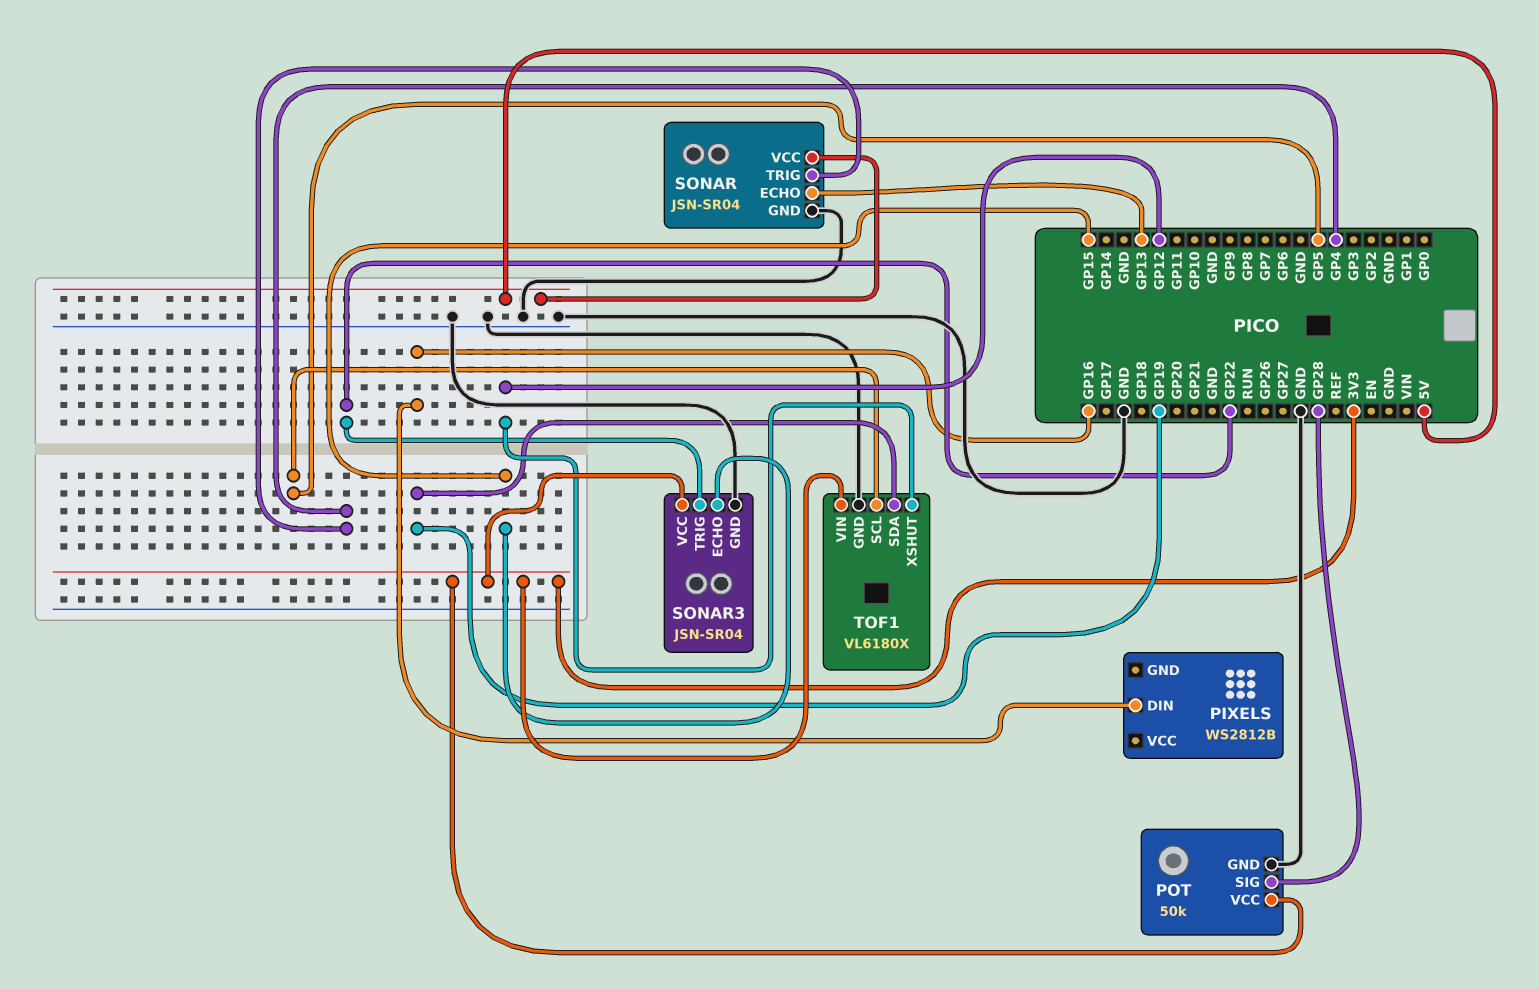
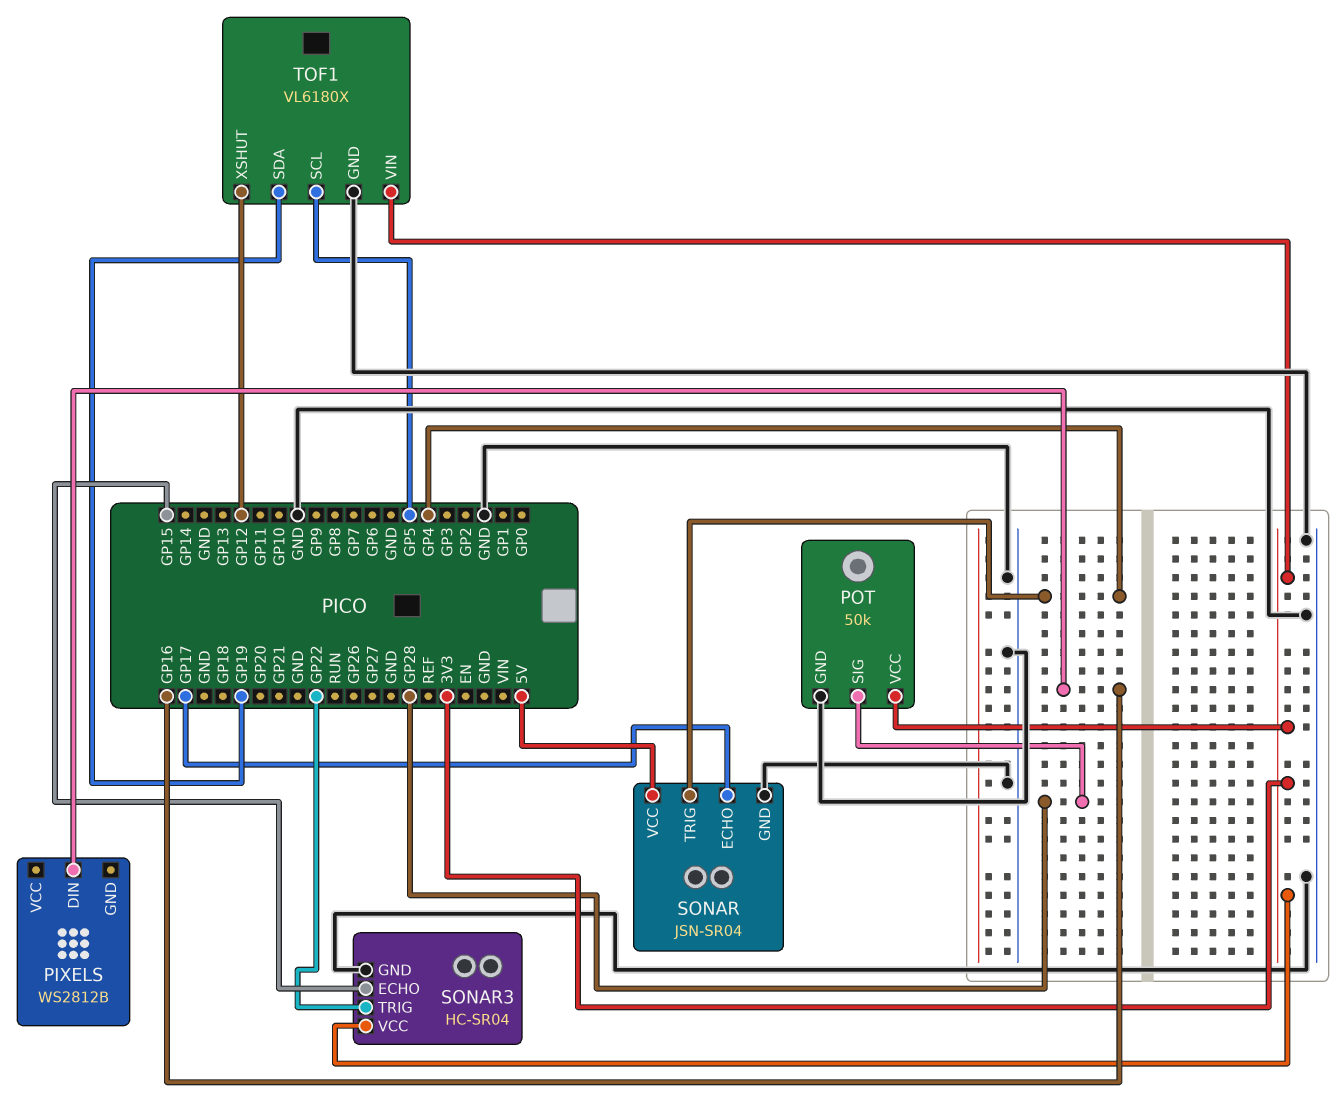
SONAR pin ECHO: GP13 -> GP17
SONAR3: JSN-SR04 -> HC-SR04

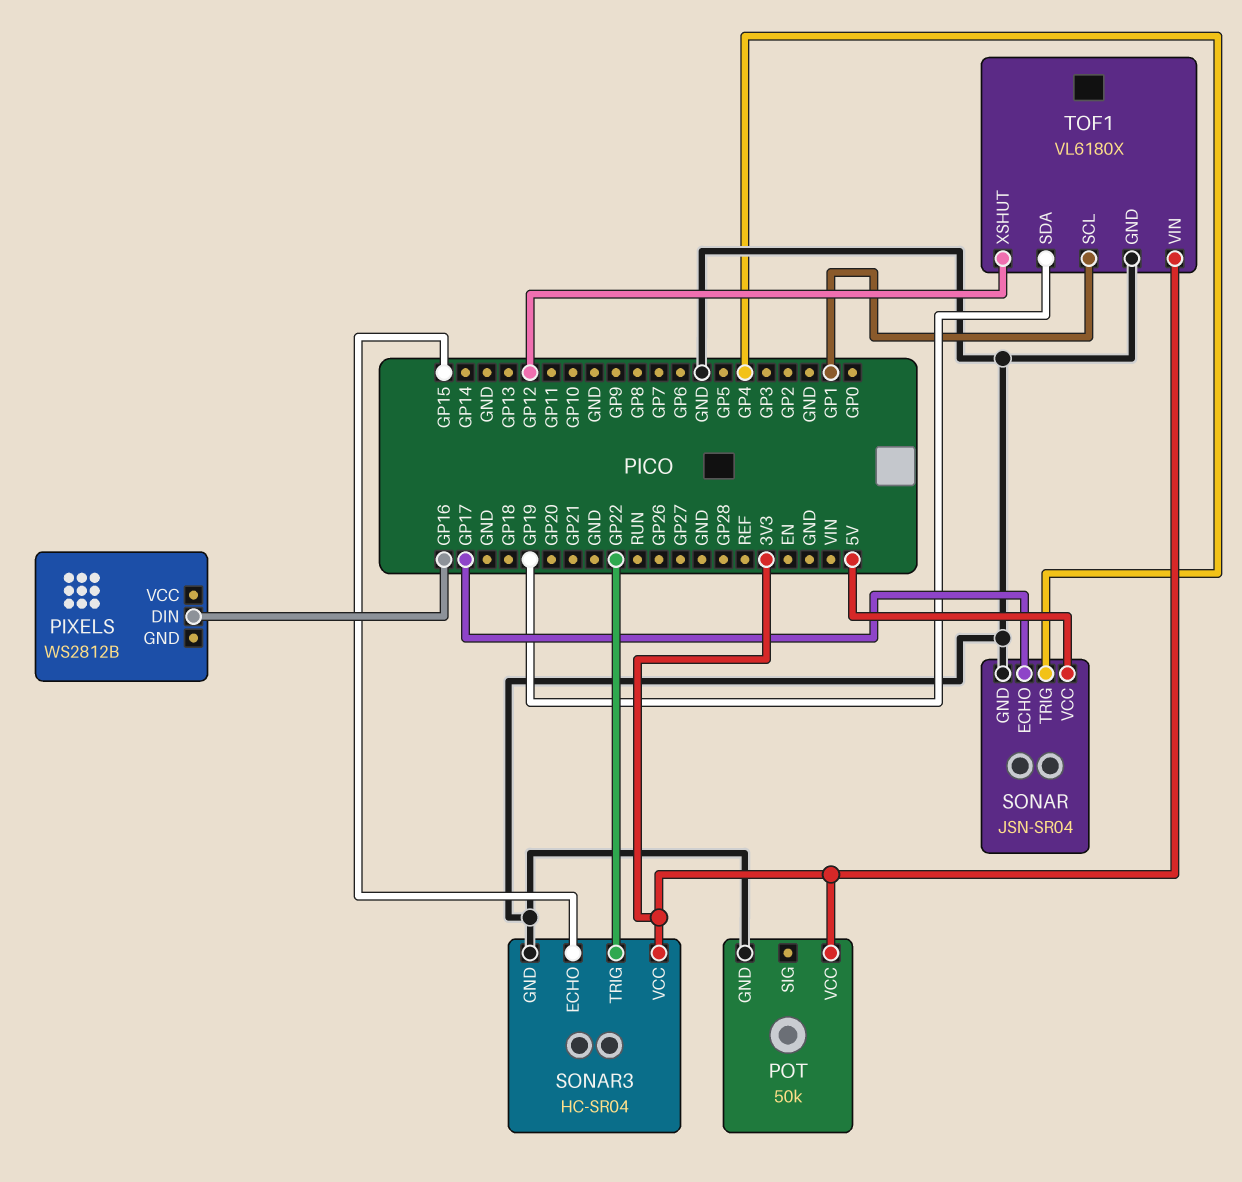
POT pin SIG: GP28 -> none
TOF1 pin SCL: GP5 -> GP1

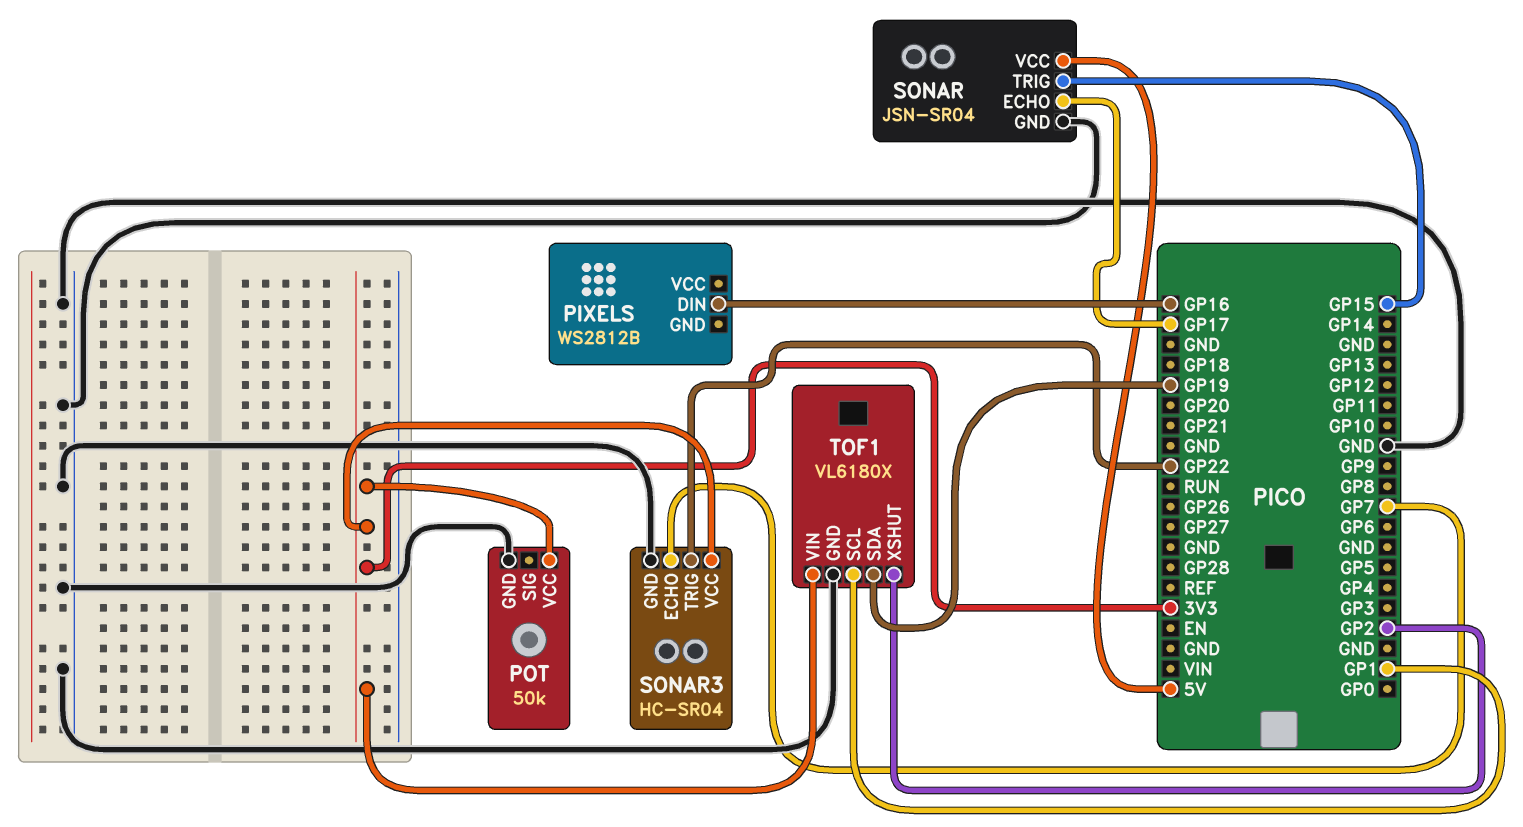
SONAR pin TRIG: GP4 -> GP15
SONAR3 pin ECHO: GP15 -> GP7
TOF1 pin XSHUT: GP12 -> GP2

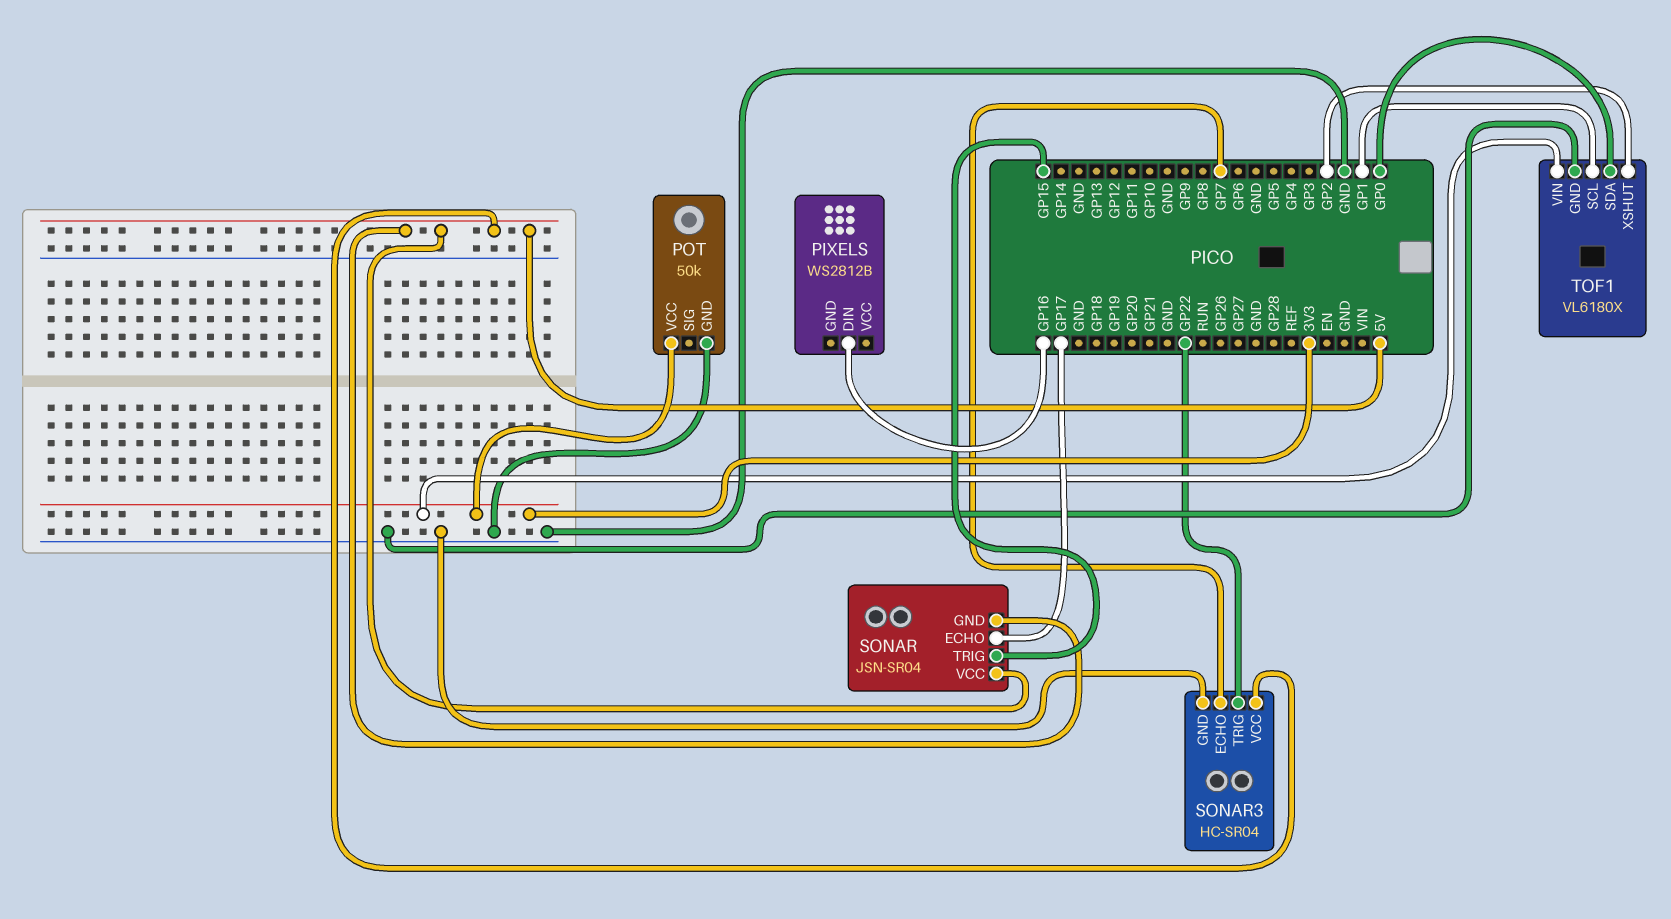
SONAR pin GND: GND -> 5V
SONAR3 pin VCC: 3V3 -> 5V
TOF1 pin SDA: GP19 -> GP0

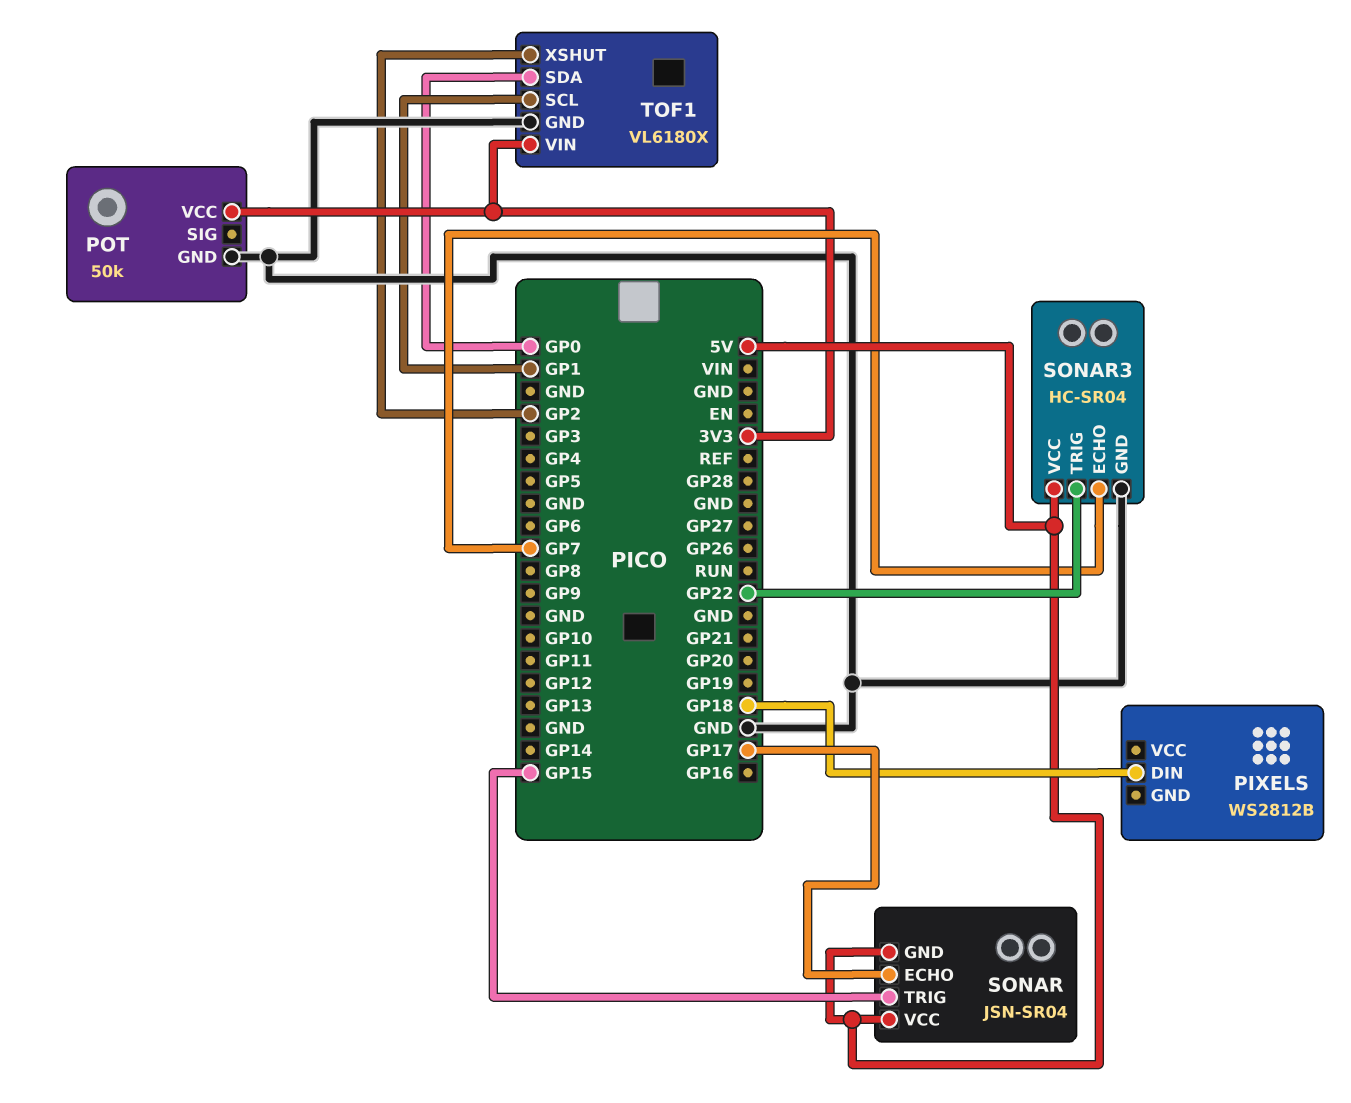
PIXELS pin DIN: GP16 -> GP18

